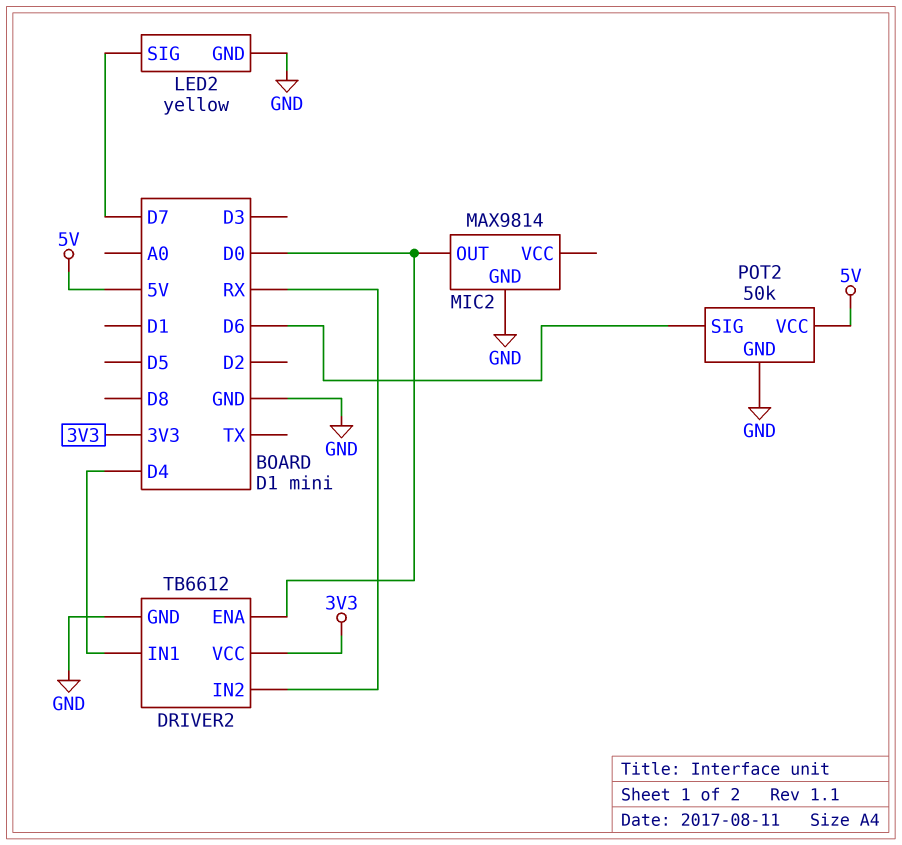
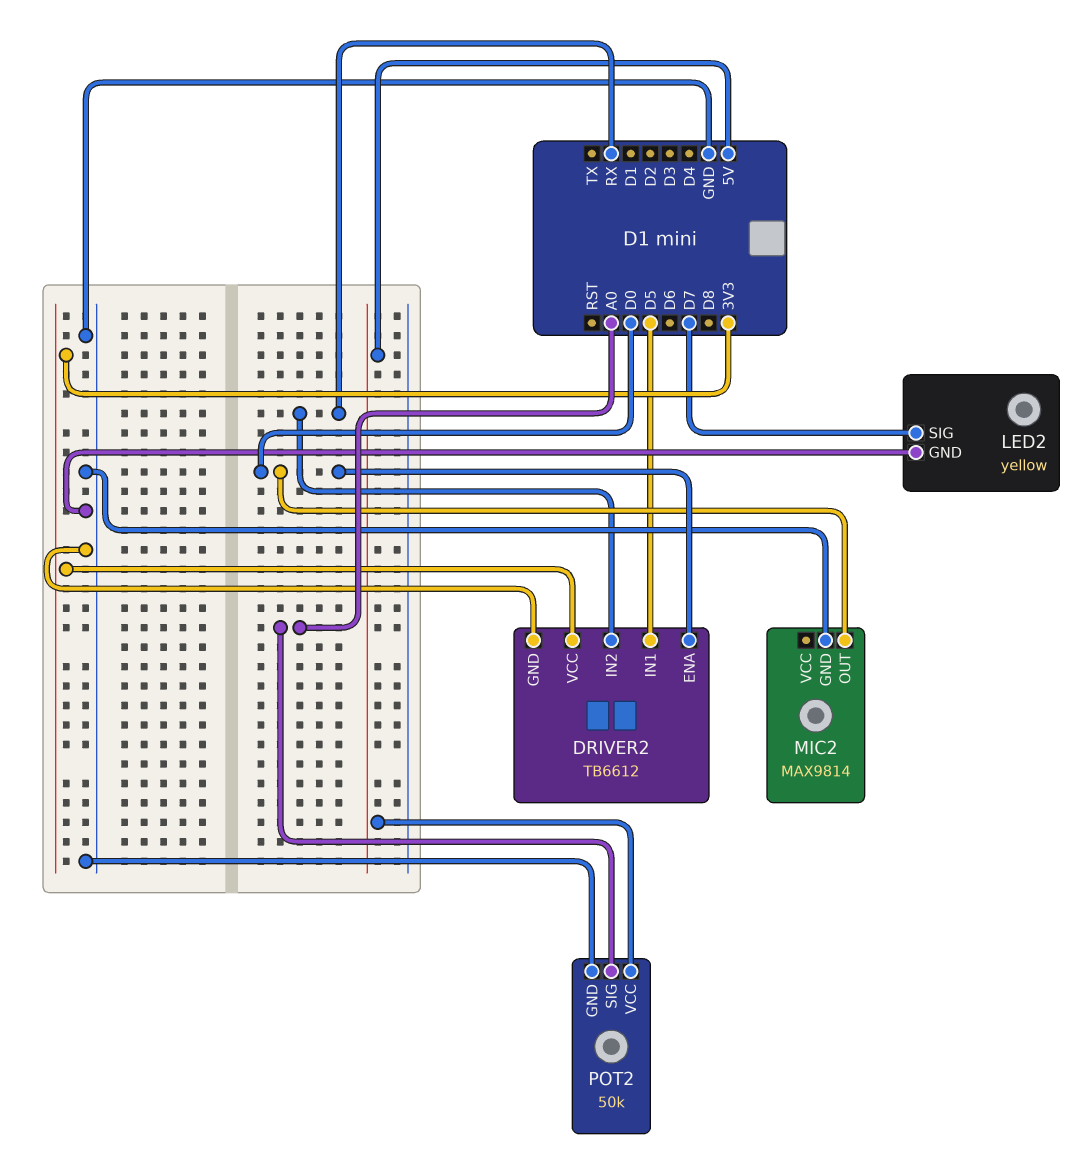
DRIVER2 pin IN1: D4 -> D5
POT2 pin SIG: D6 -> A0

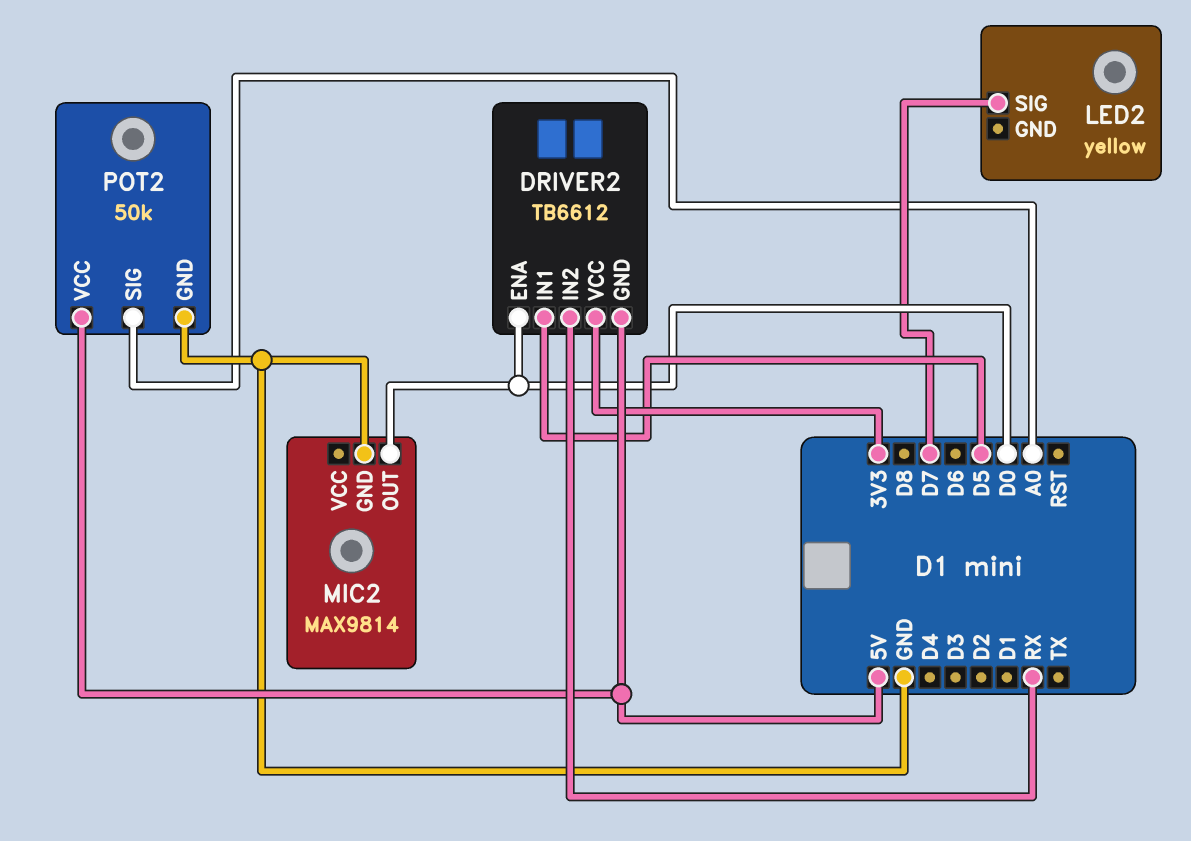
DRIVER2 pin GND: GND -> 5V
LED2 pin GND: GND -> none

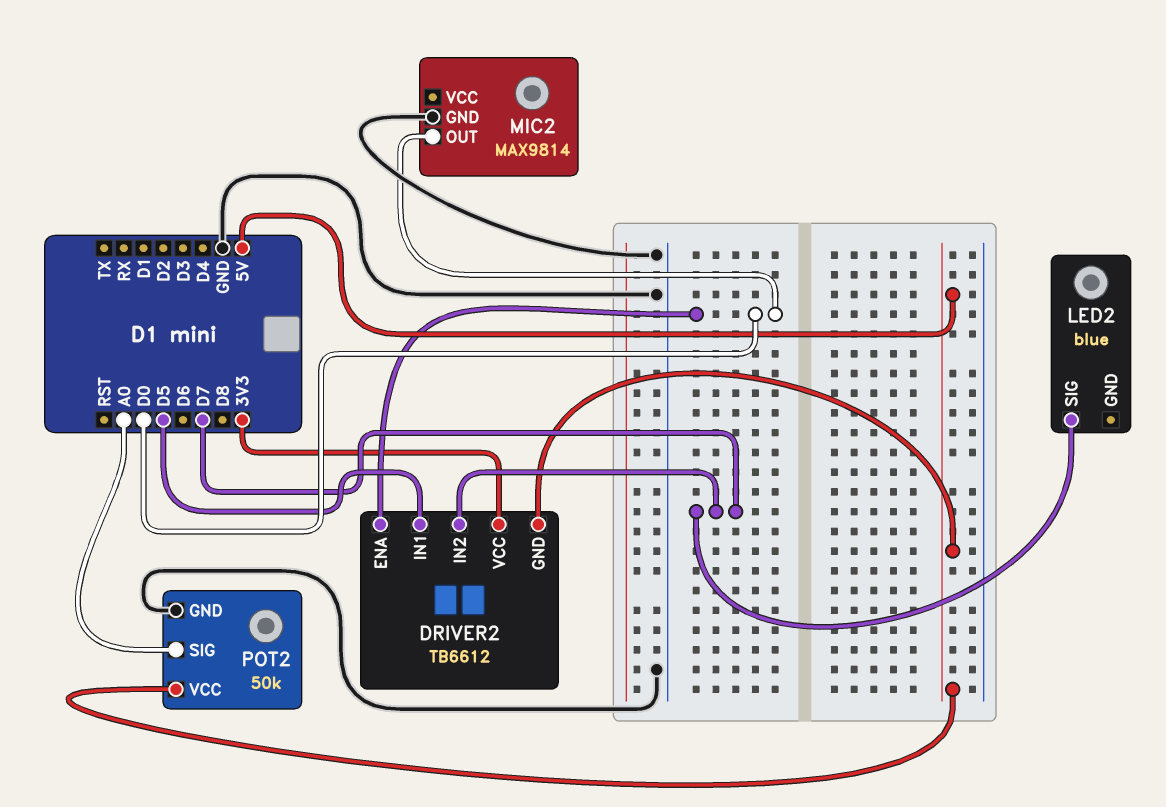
DRIVER2 pin IN2: RX -> D7
LED2: yellow -> blue

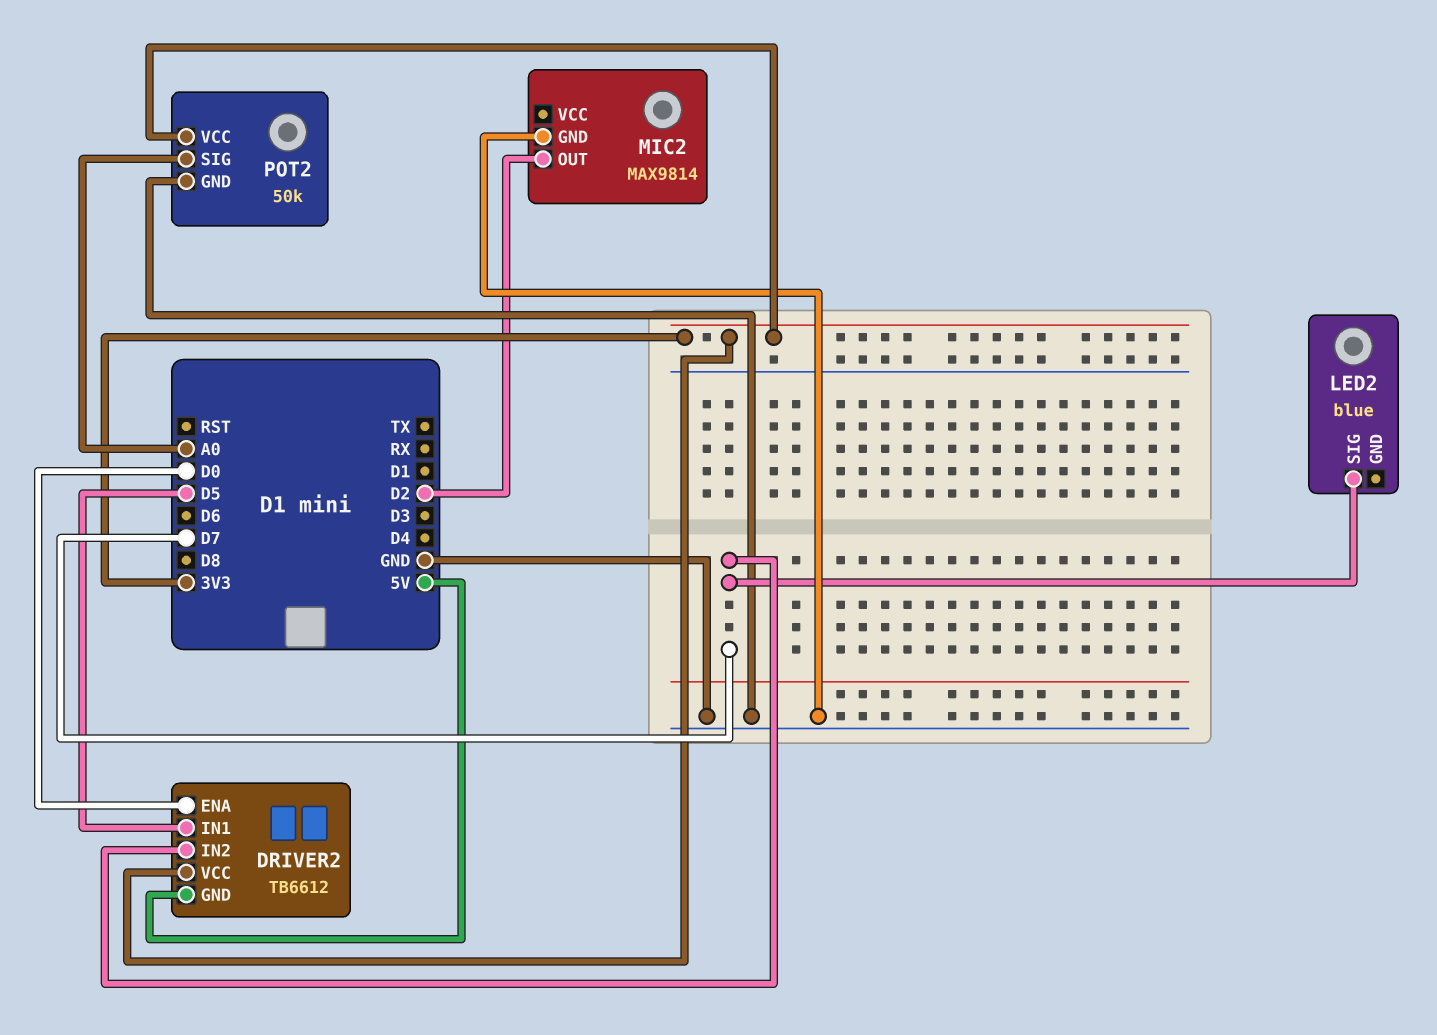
MIC2 pin OUT: D0 -> D2
POT2 pin VCC: 5V -> 3V3

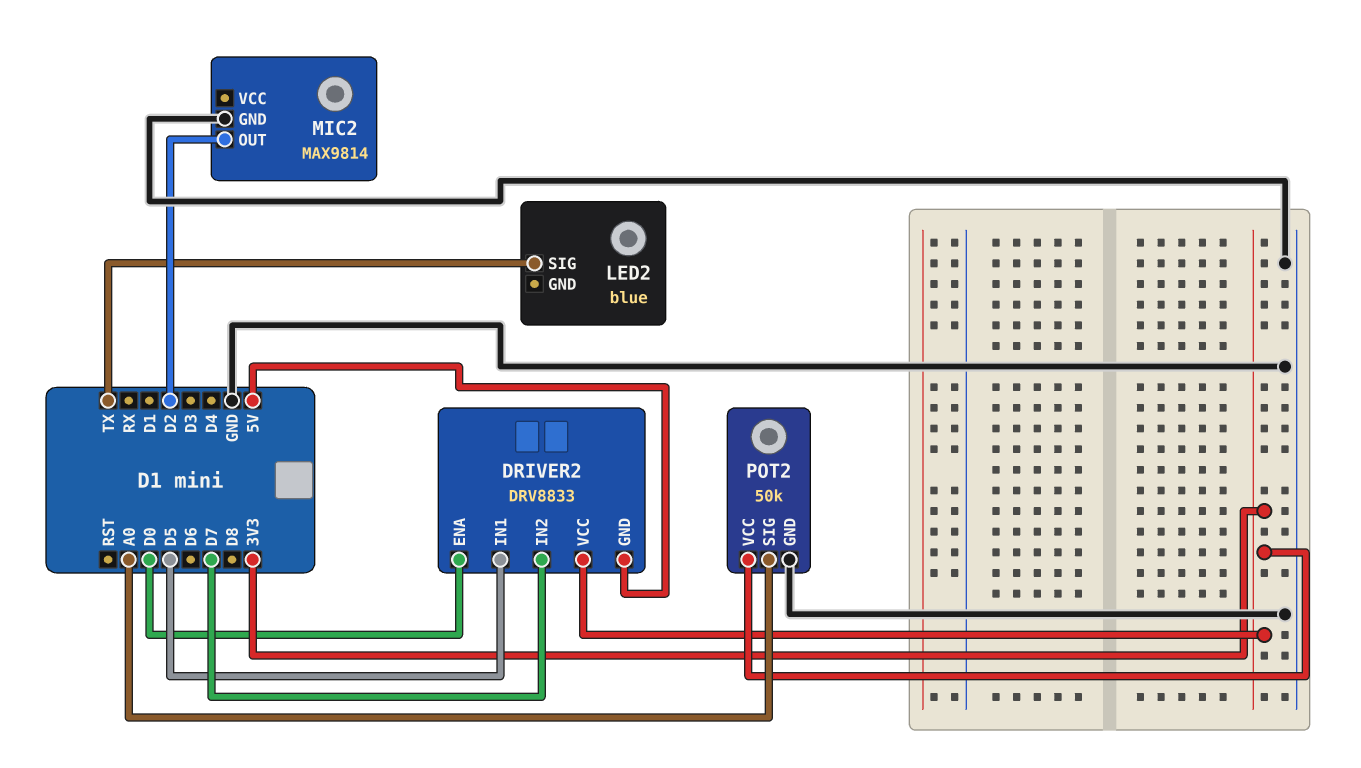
DRIVER2: TB6612 -> DRV8833
LED2 pin SIG: D7 -> TX

